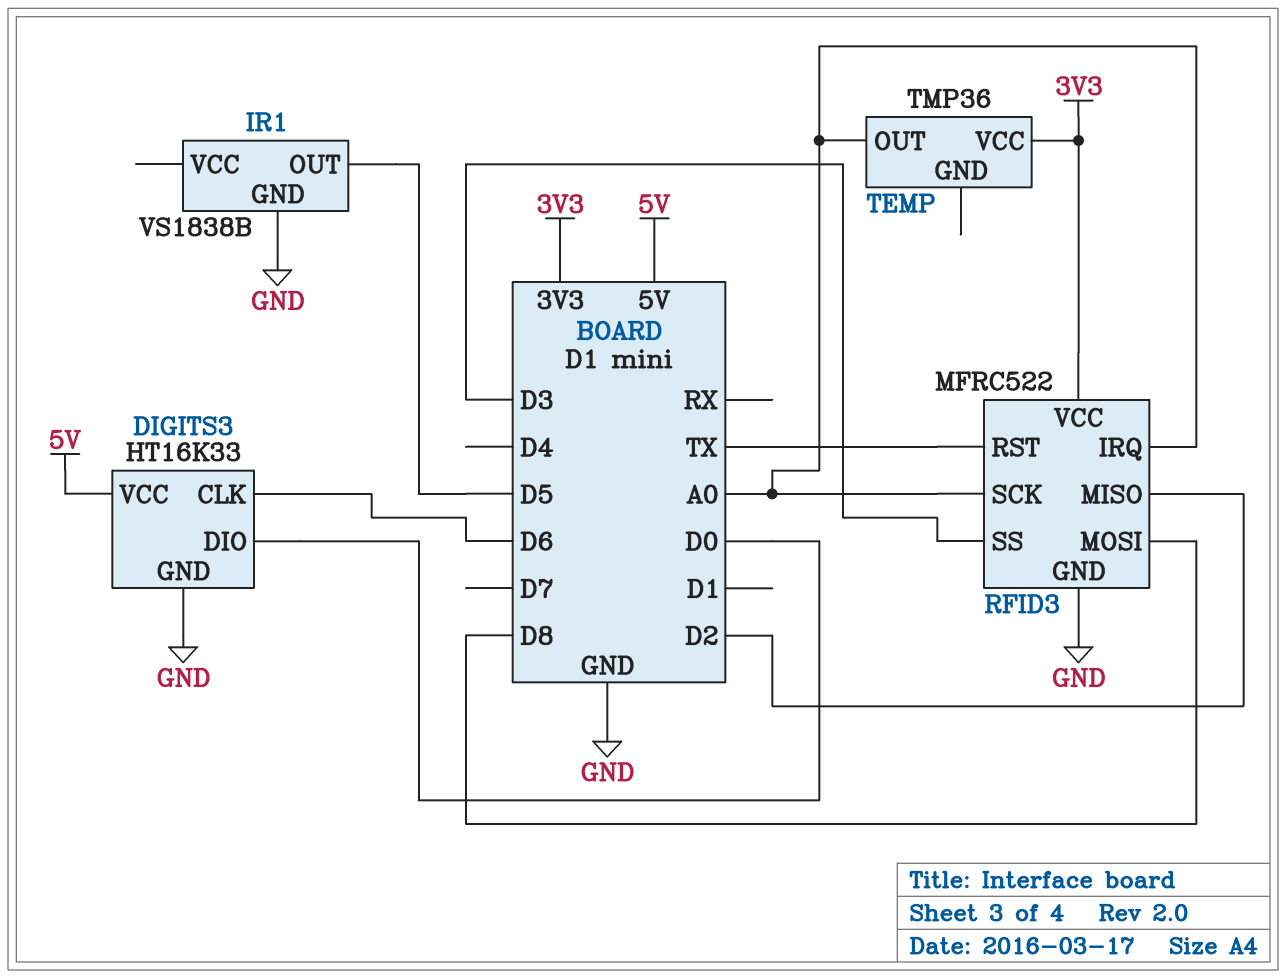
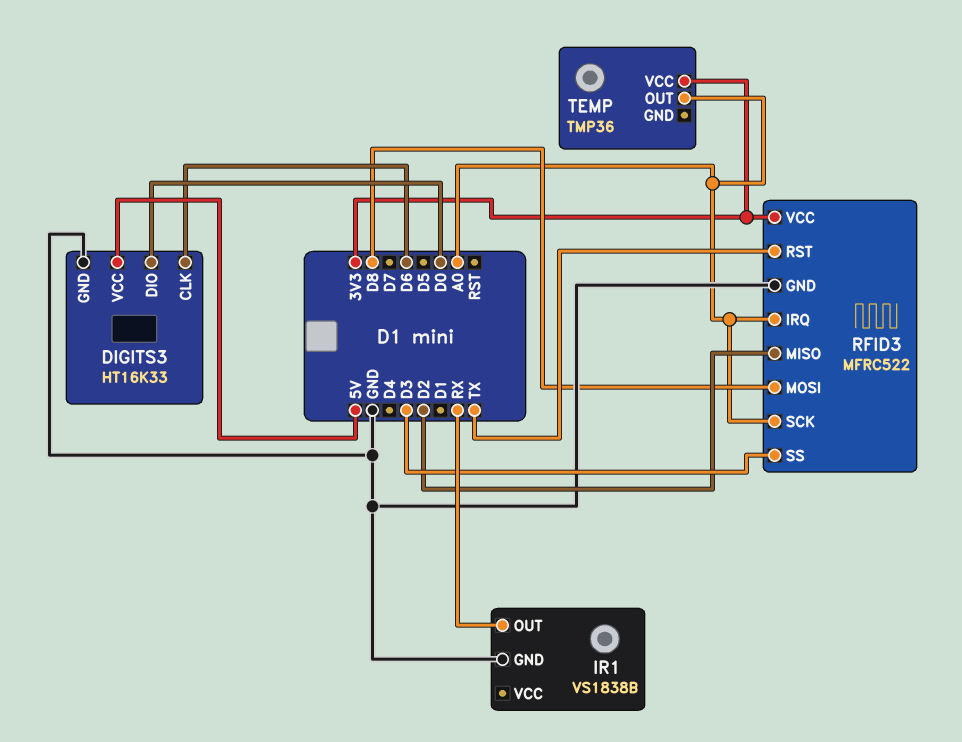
IR1 pin OUT: D5 -> RX

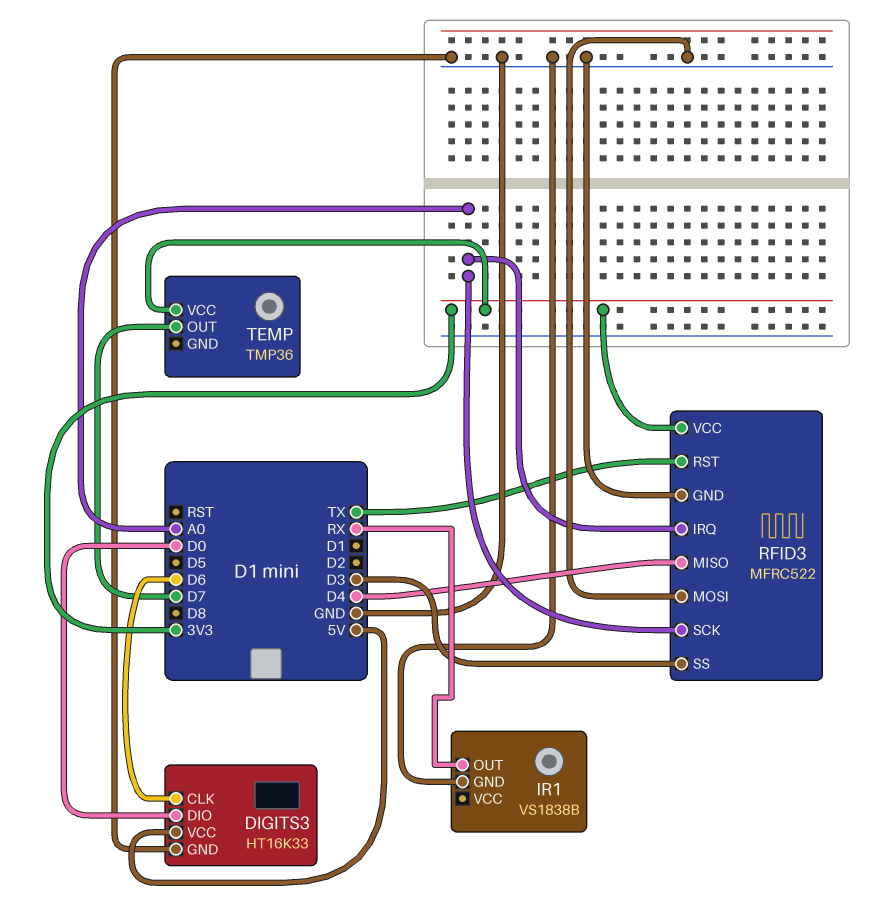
RFID3 pin MISO: D2 -> D4
RFID3 pin MOSI: D8 -> GND
TEMP pin OUT: A0 -> D7

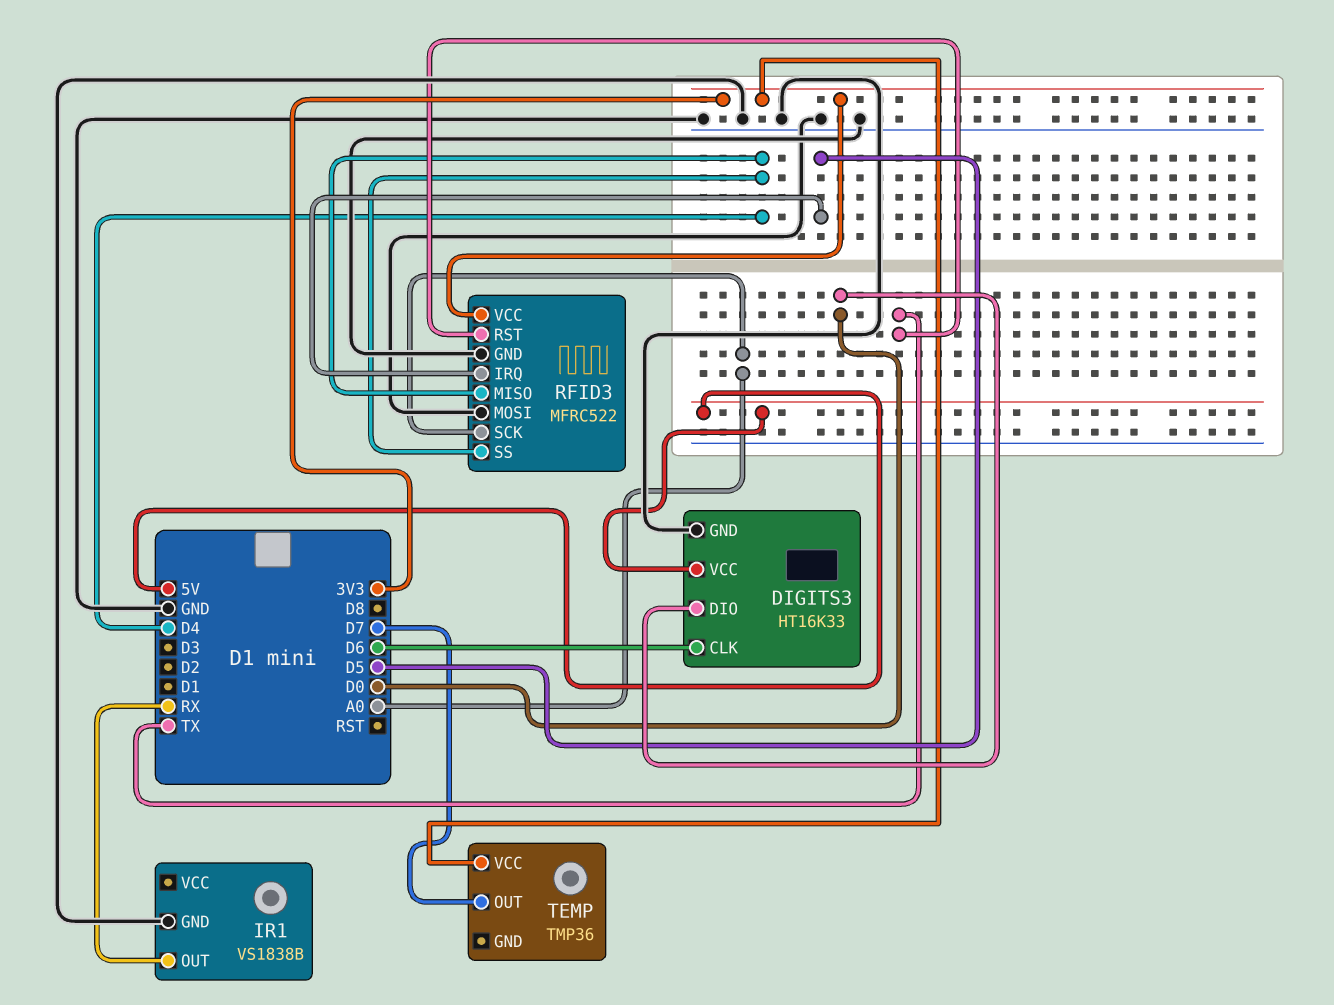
RFID3 pin IRQ: A0 -> D5
RFID3 pin SS: D3 -> D4

